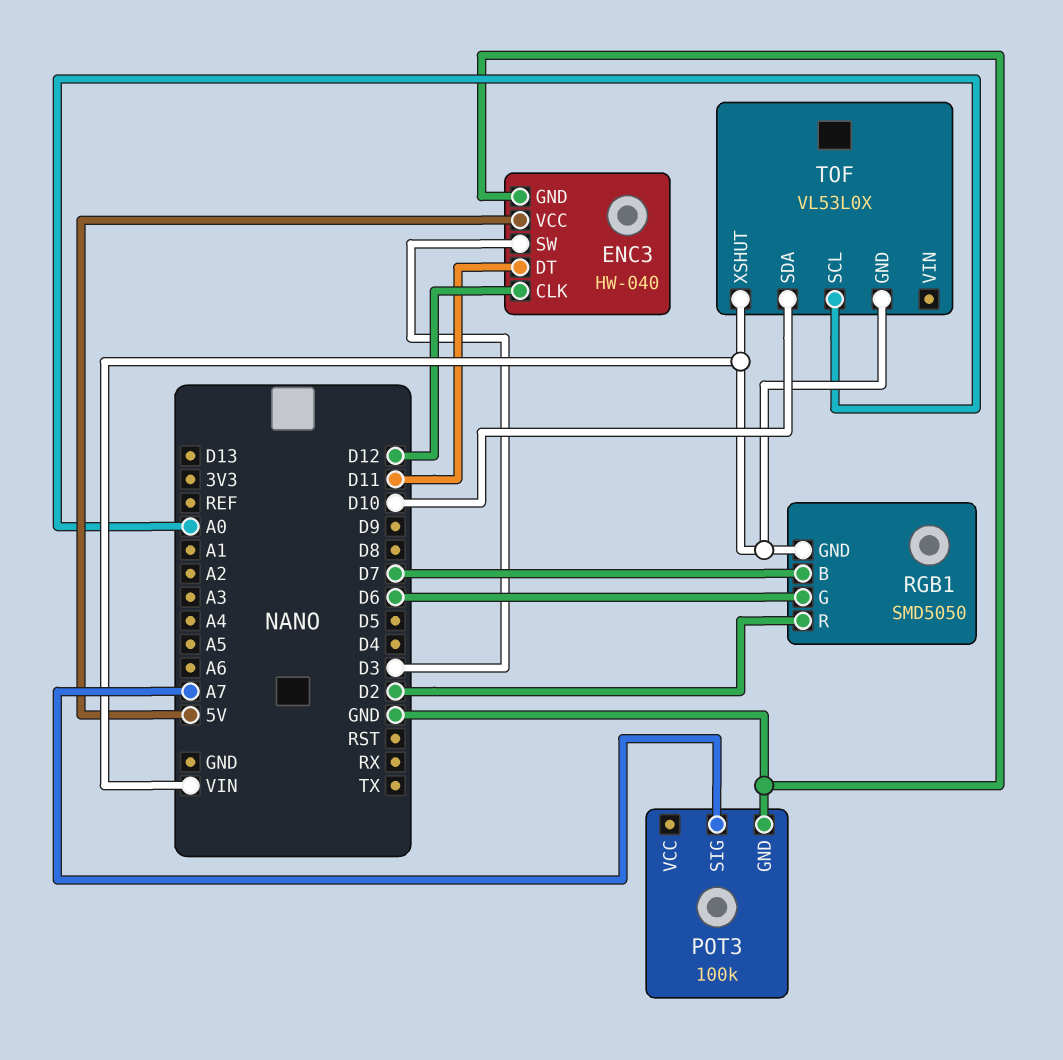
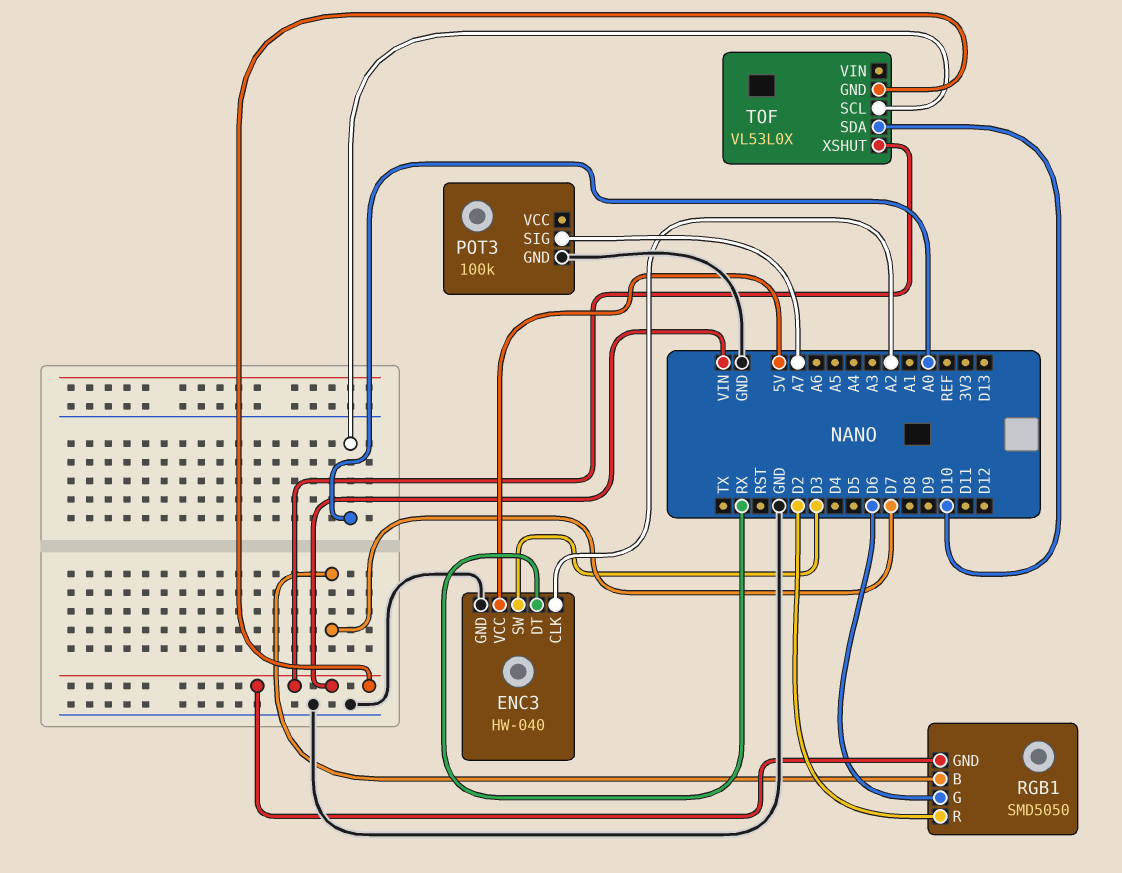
ENC3 pin CLK: D12 -> A2
ENC3 pin DT: D11 -> RX

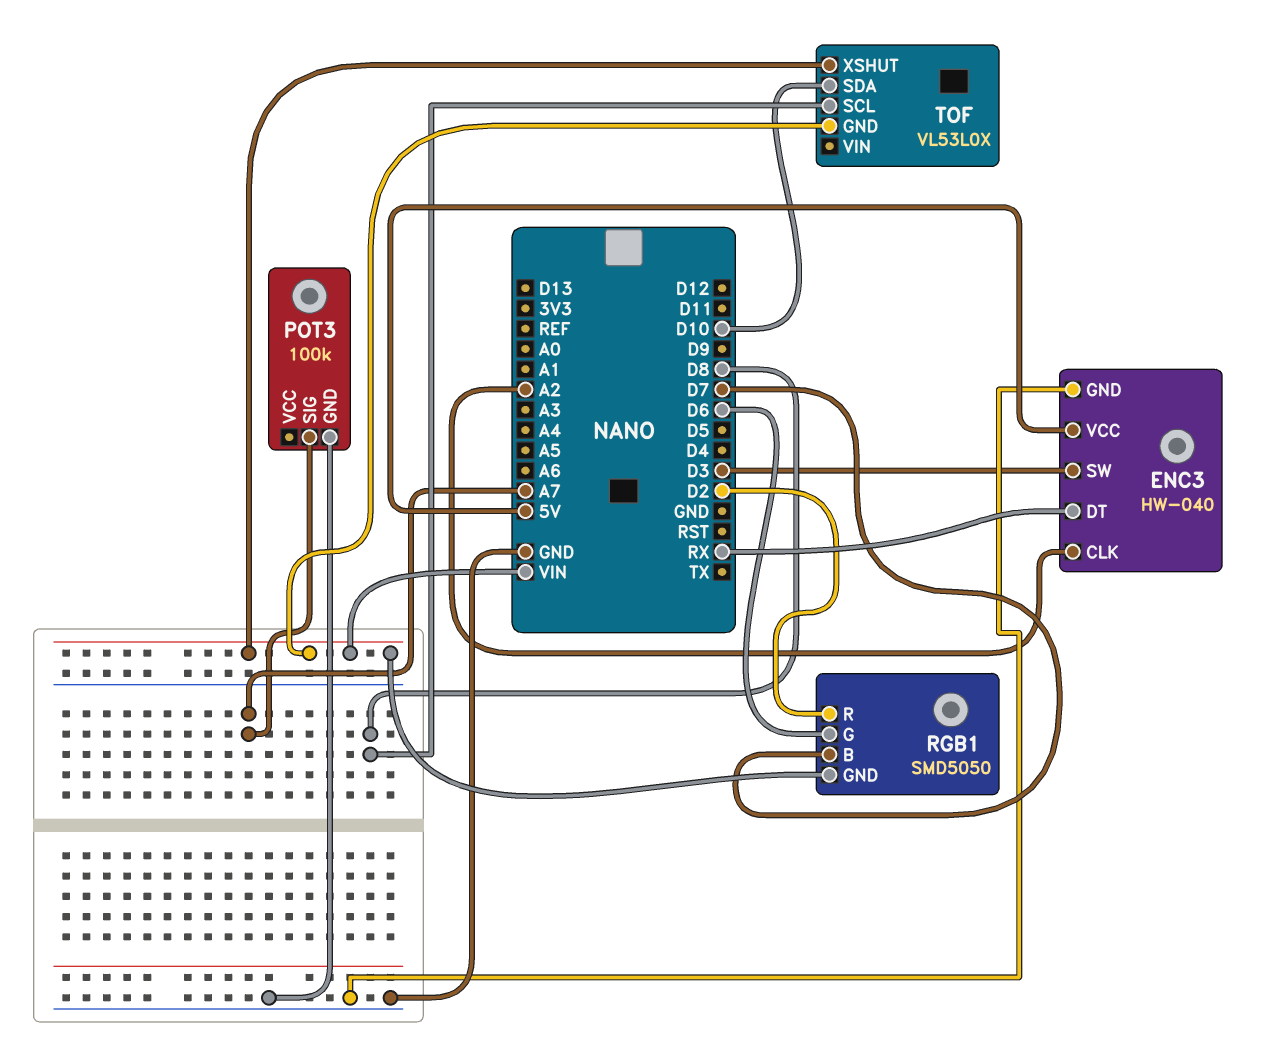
TOF pin SCL: A0 -> D8

